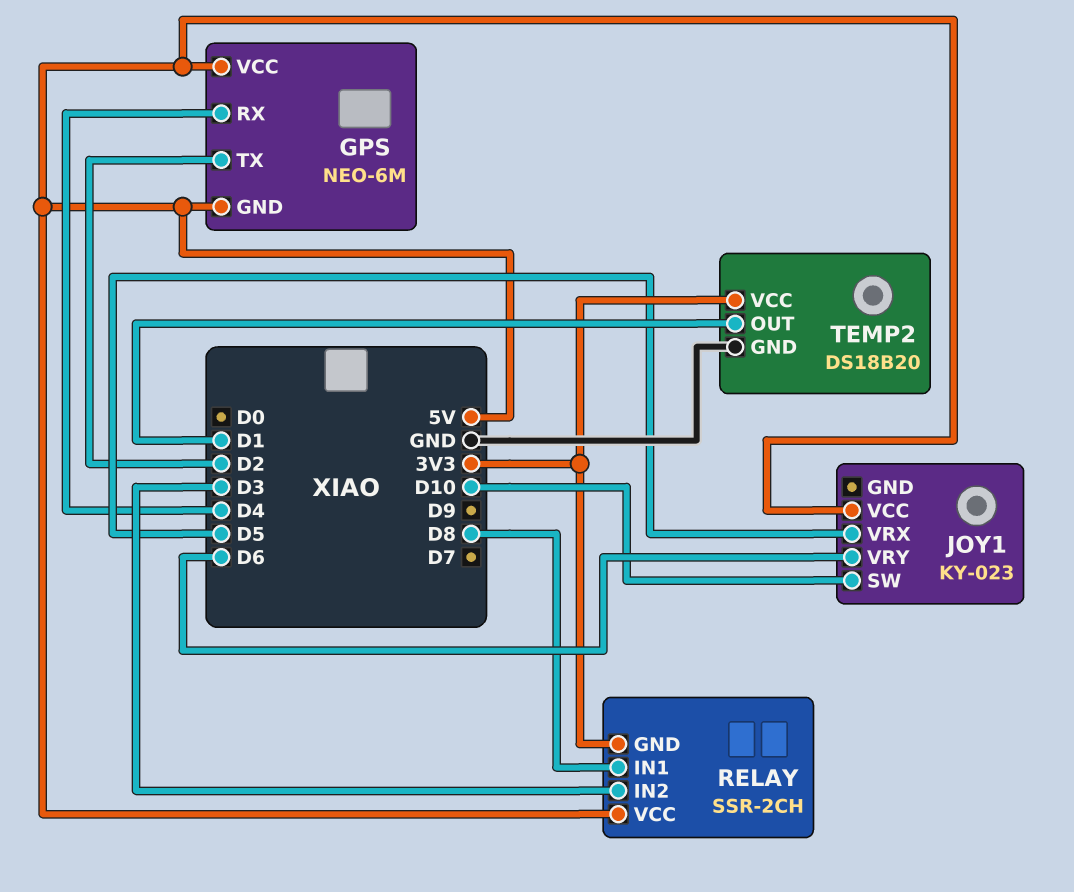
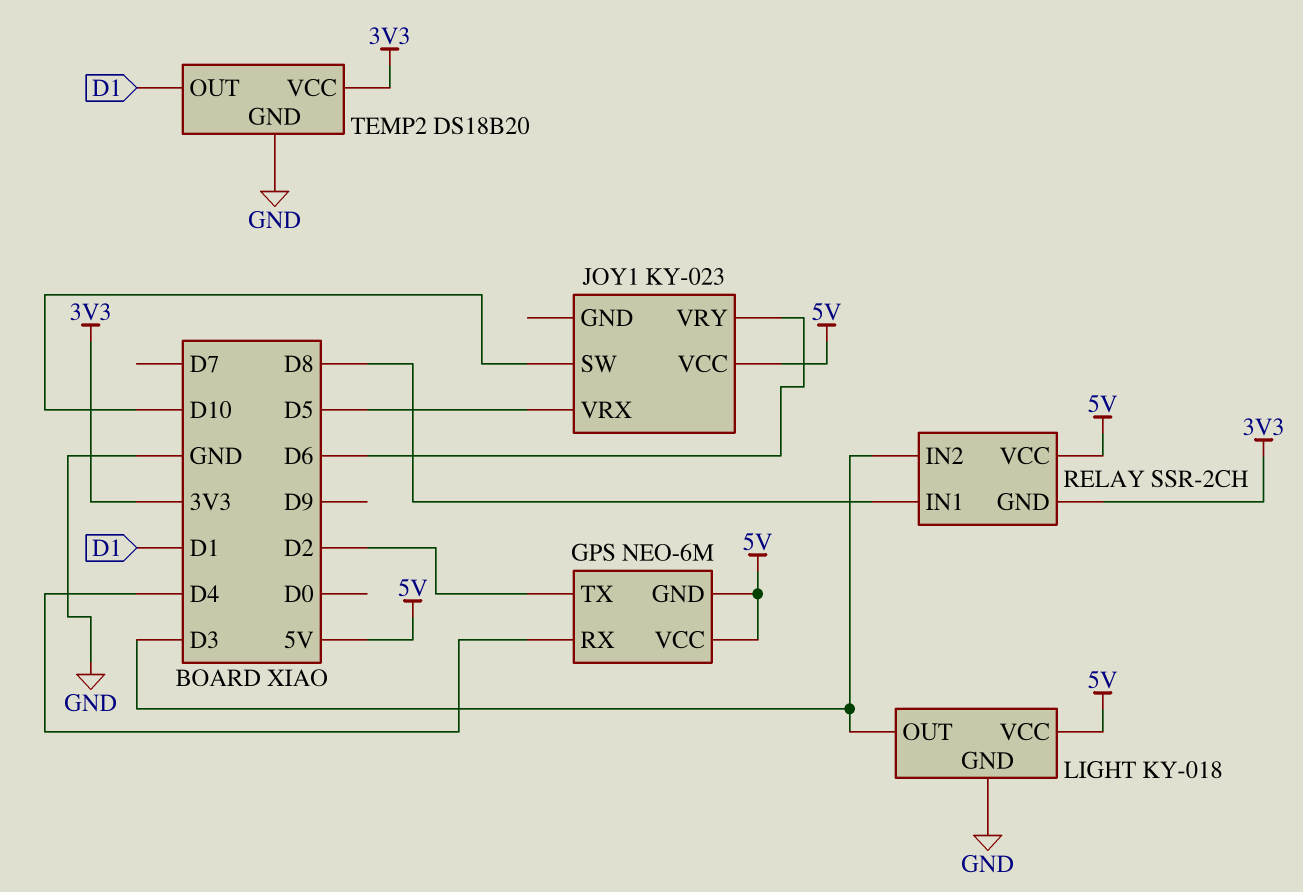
LIGHT: none -> KY-018
LIGHT pin GND: none -> GND
LIGHT pin OUT: none -> D3
LIGHT pin VCC: none -> 5V

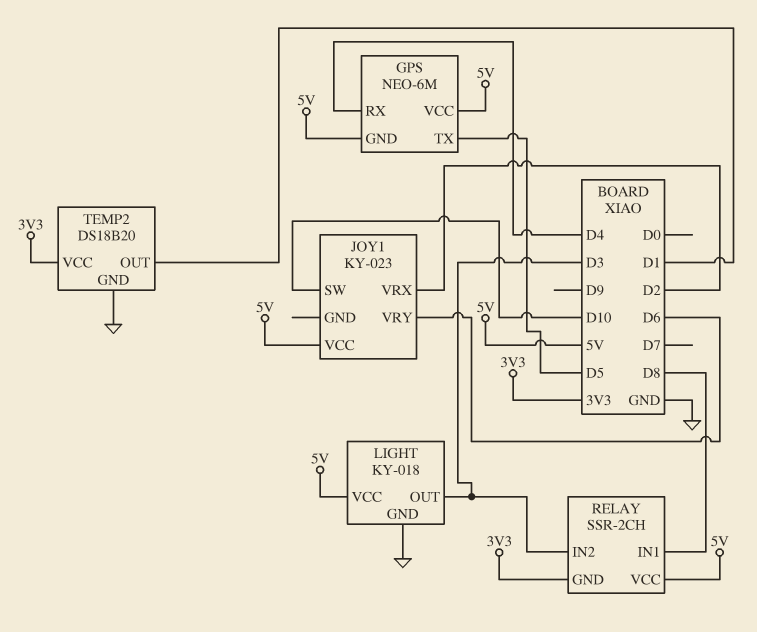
GPS pin TX: D2 -> D5
JOY1 pin VRX: D5 -> D2

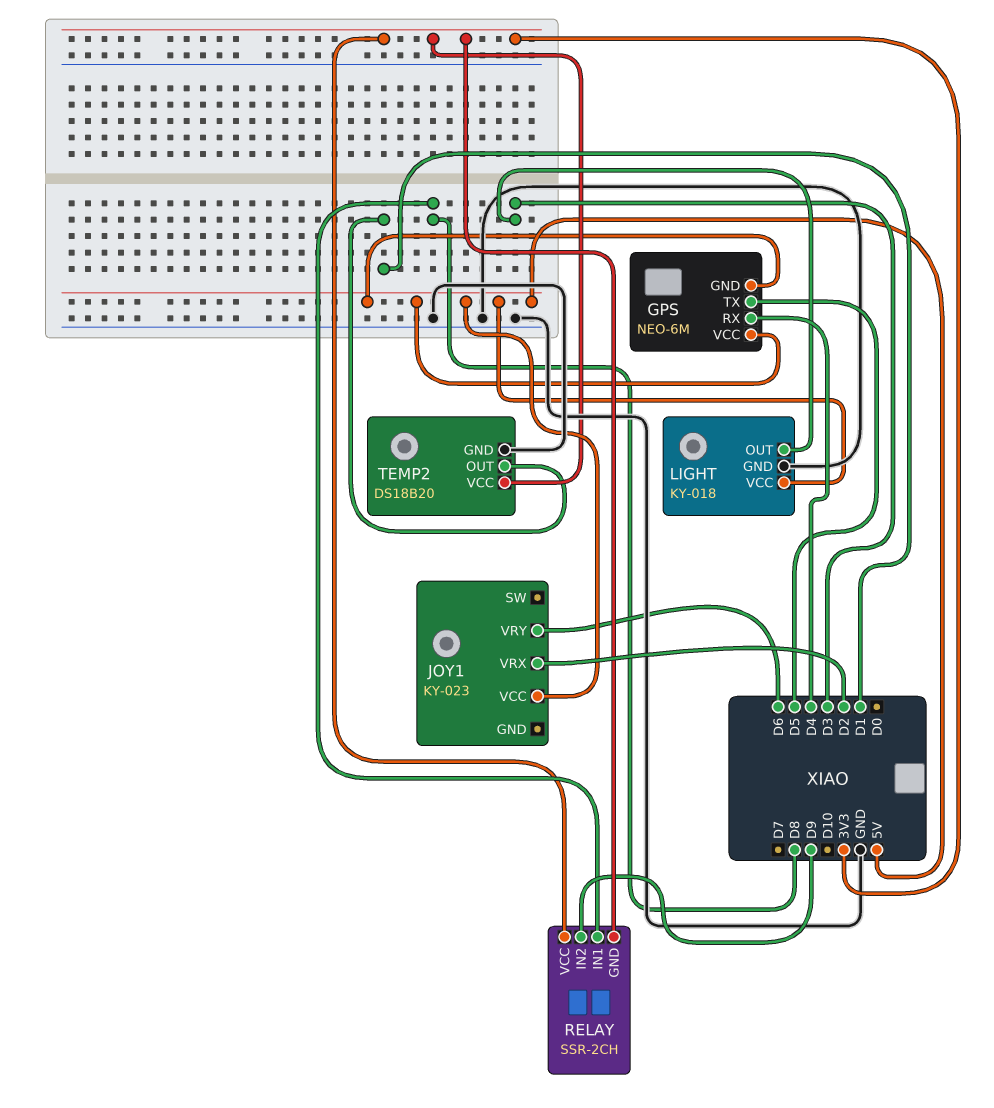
JOY1 pin SW: D10 -> none
RELAY pin IN2: D3 -> D9
RELAY pin VCC: 5V -> 3V3

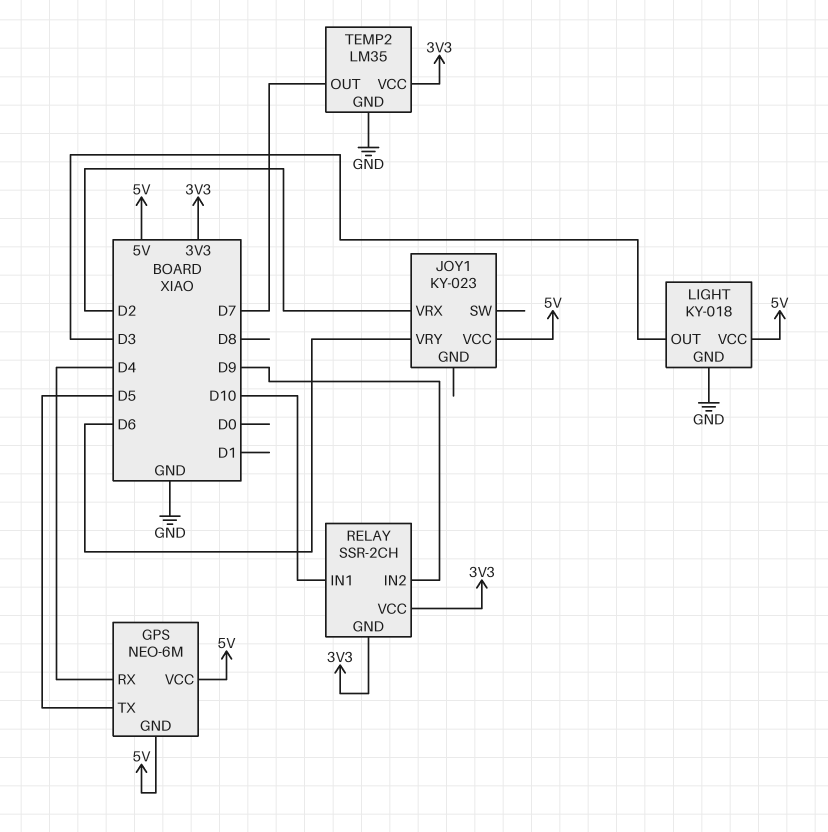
RELAY pin IN1: D8 -> D10
TEMP2: DS18B20 -> LM35
TEMP2 pin OUT: D1 -> D7

